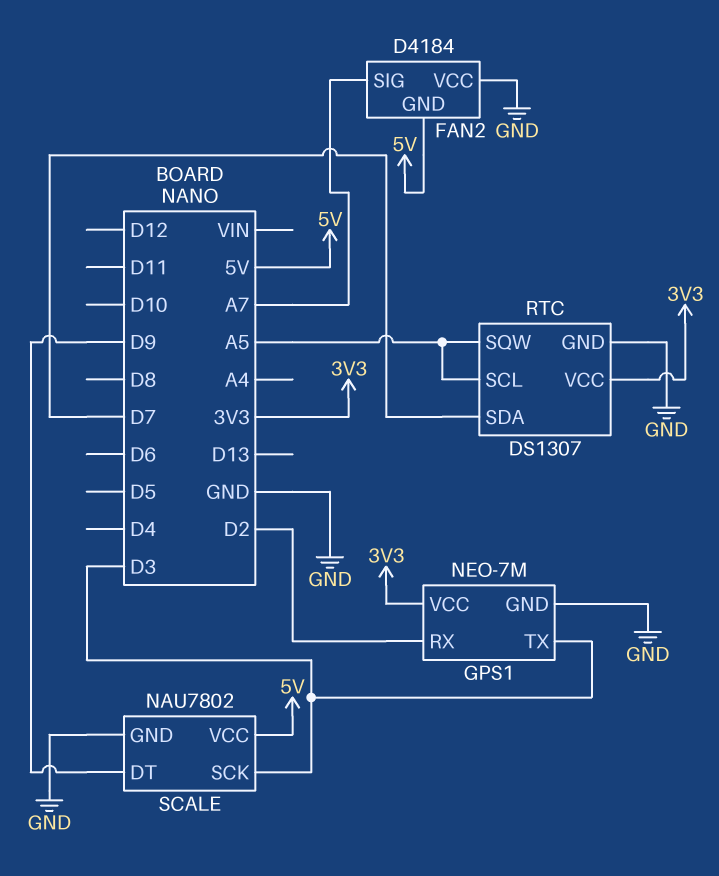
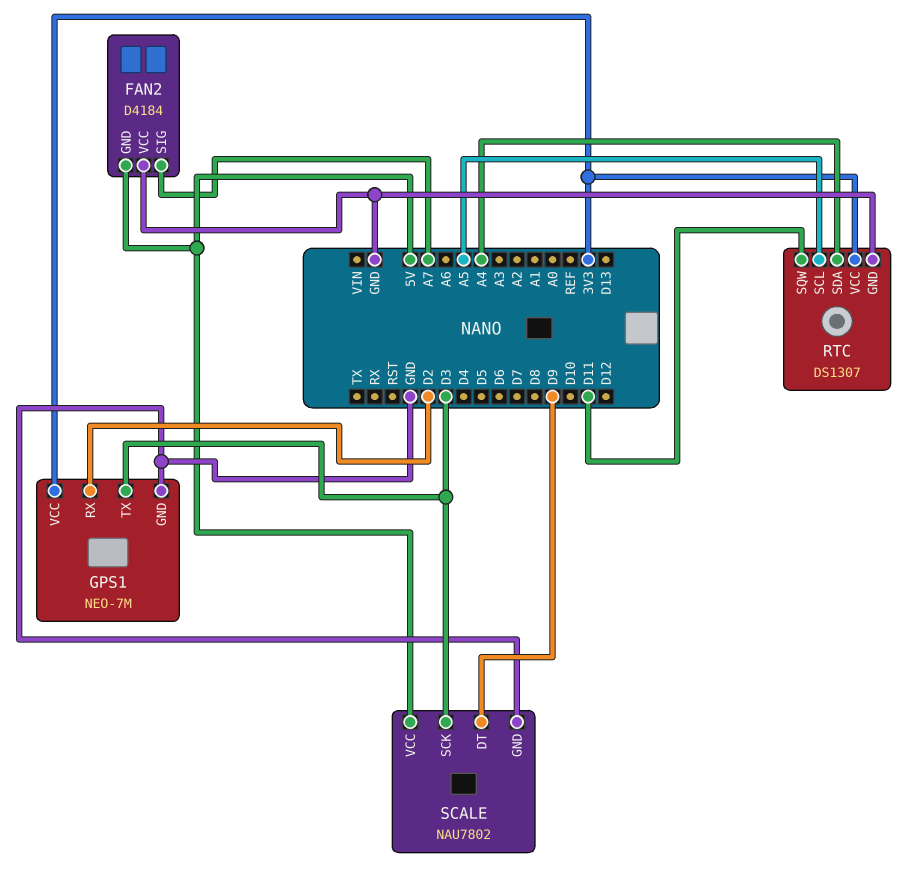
RTC pin SDA: D7 -> A4
RTC pin SQW: A5 -> D11

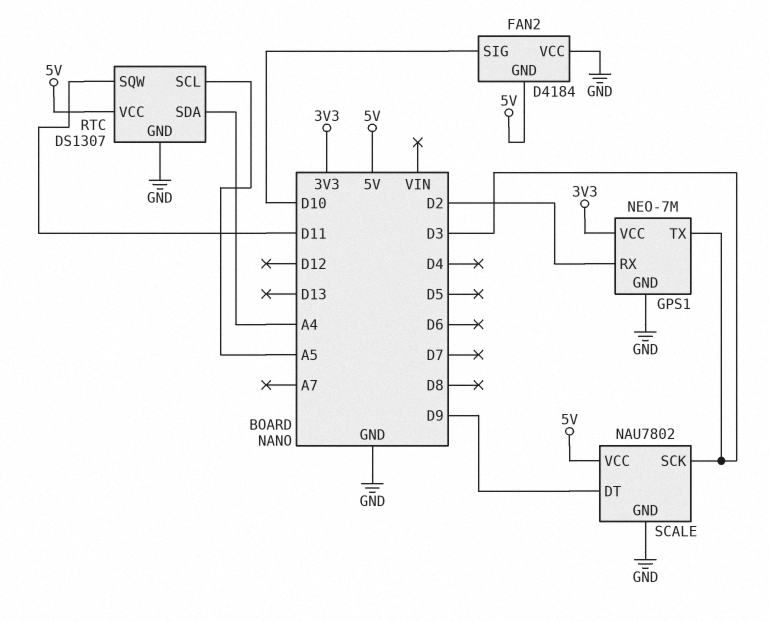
FAN2 pin SIG: A7 -> D10
RTC pin VCC: 3V3 -> 5V

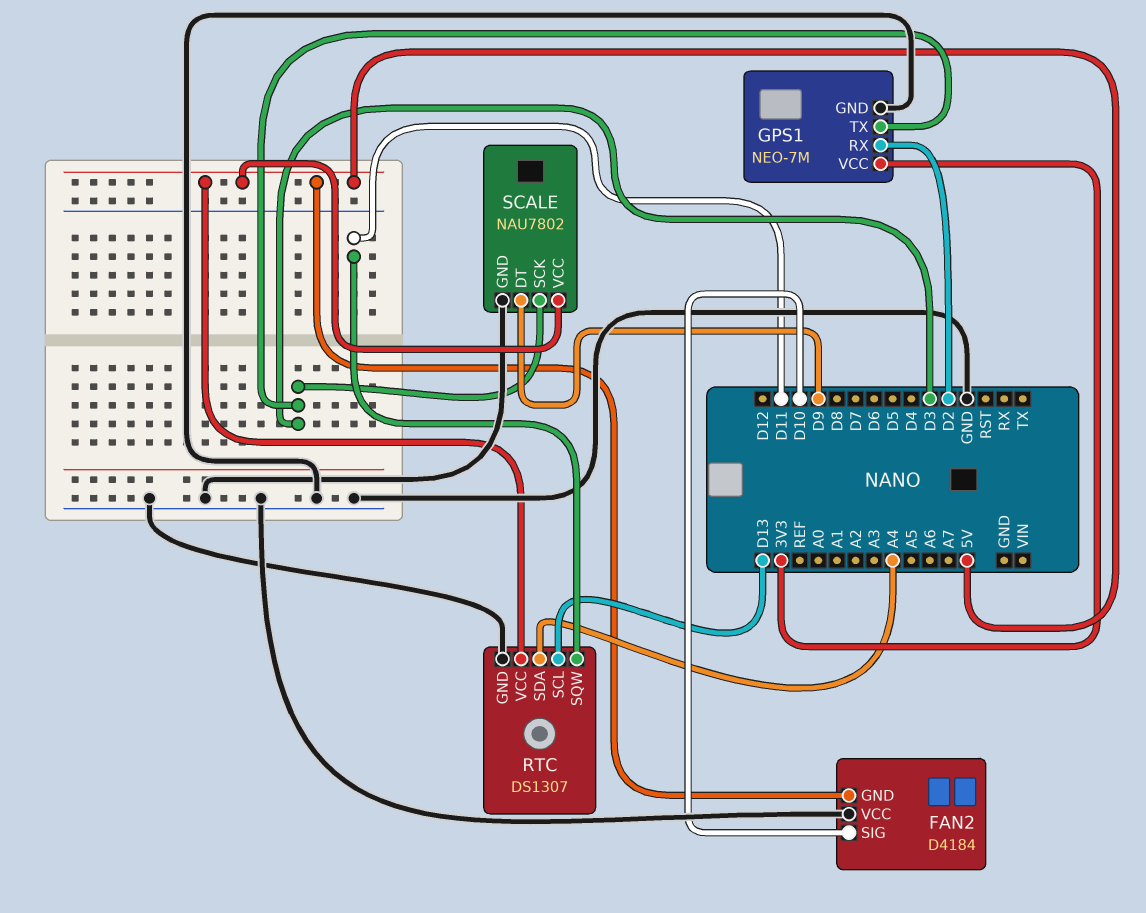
RTC pin SCL: A5 -> D13

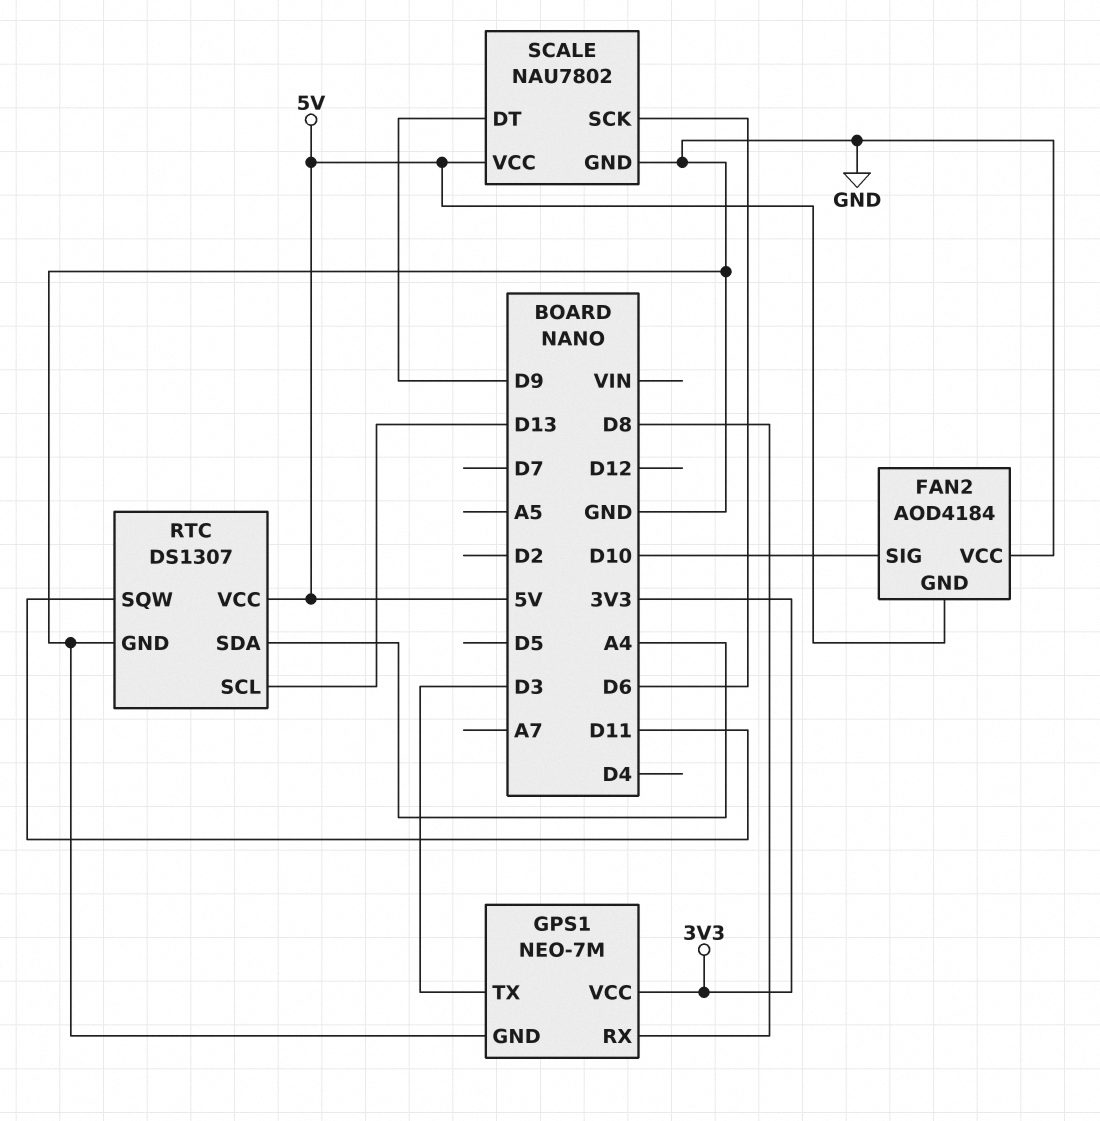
FAN2: D4184 -> AOD4184
GPS1 pin RX: D2 -> D8
SCALE pin SCK: D3 -> D6

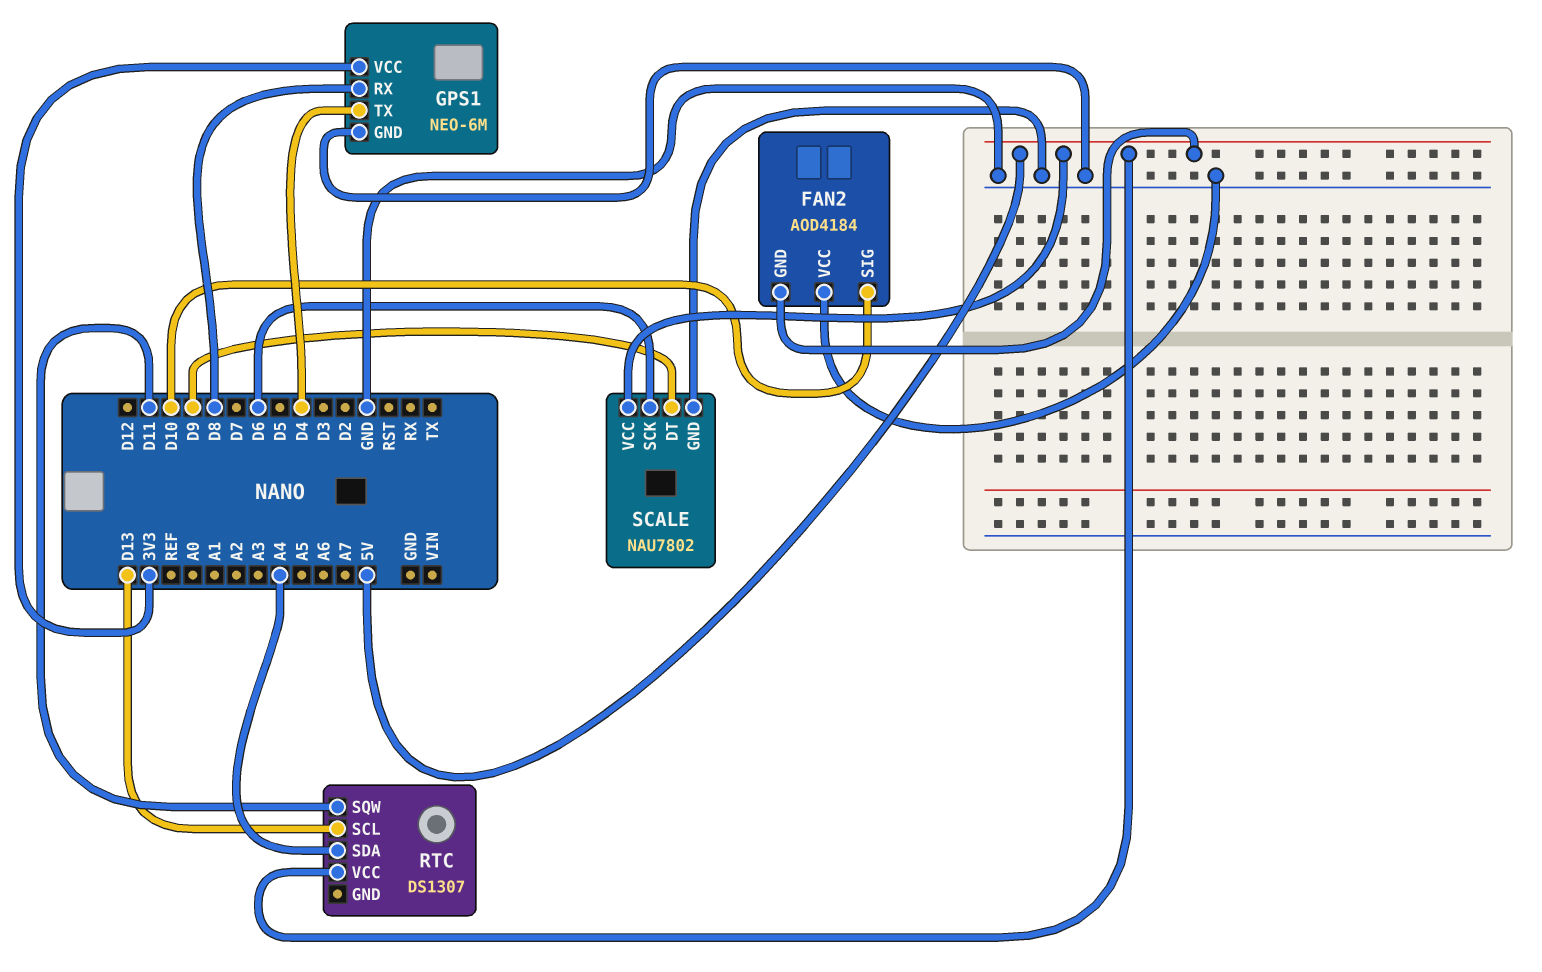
GPS1: NEO-7M -> NEO-6M
GPS1 pin TX: D3 -> D4
RTC pin GND: GND -> none

